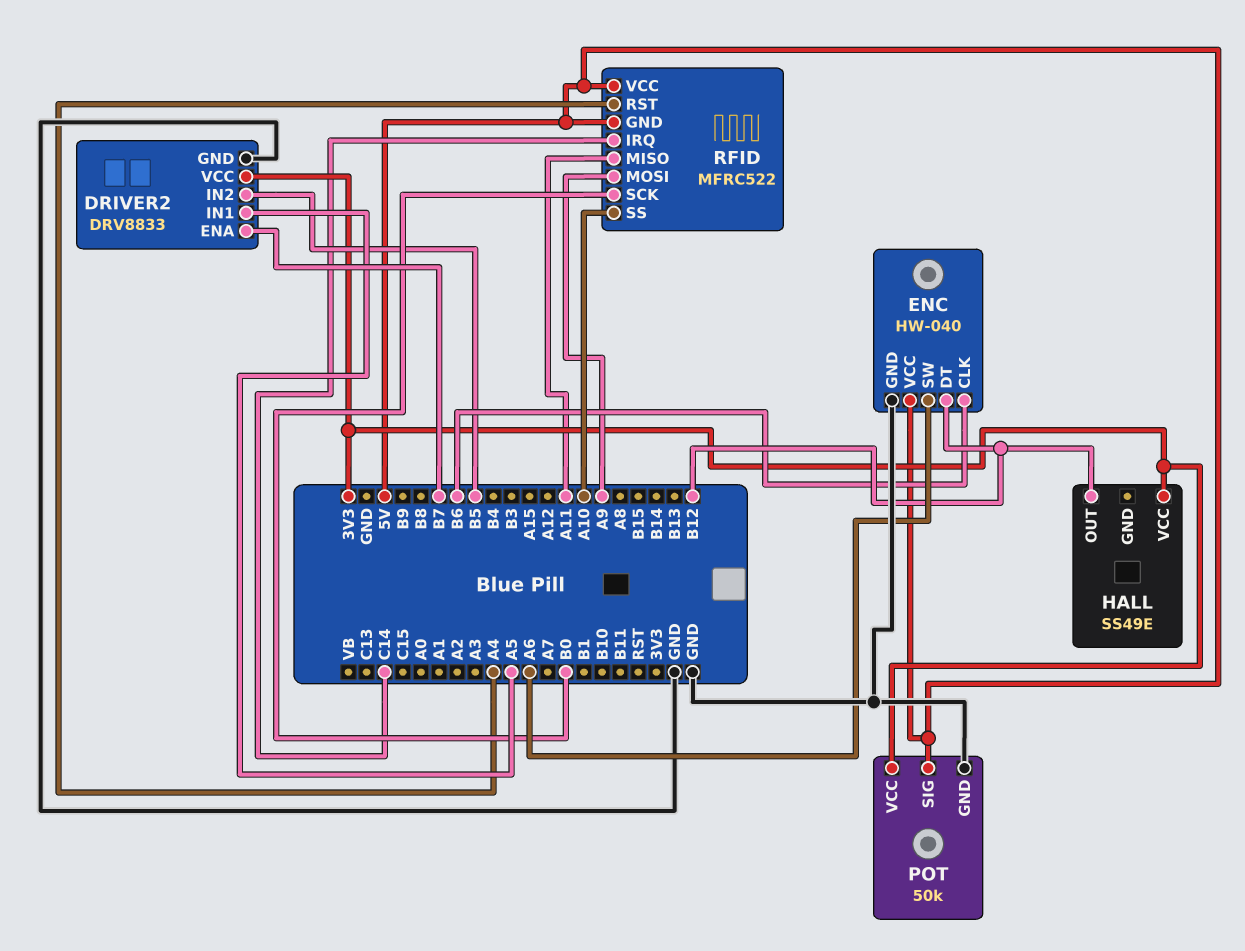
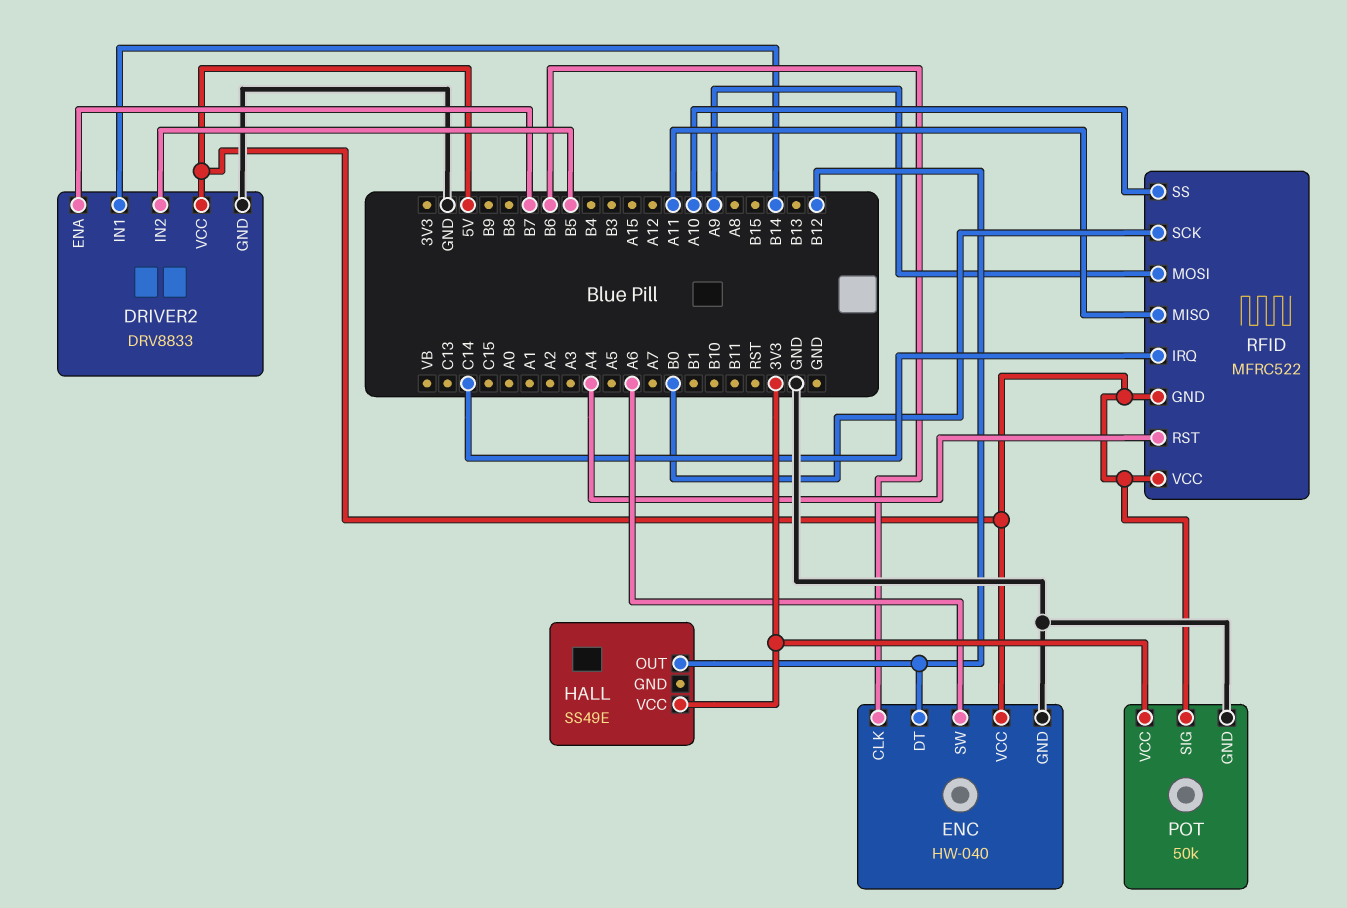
DRIVER2 pin IN1: A5 -> B14
DRIVER2 pin VCC: 3V3 -> 5V

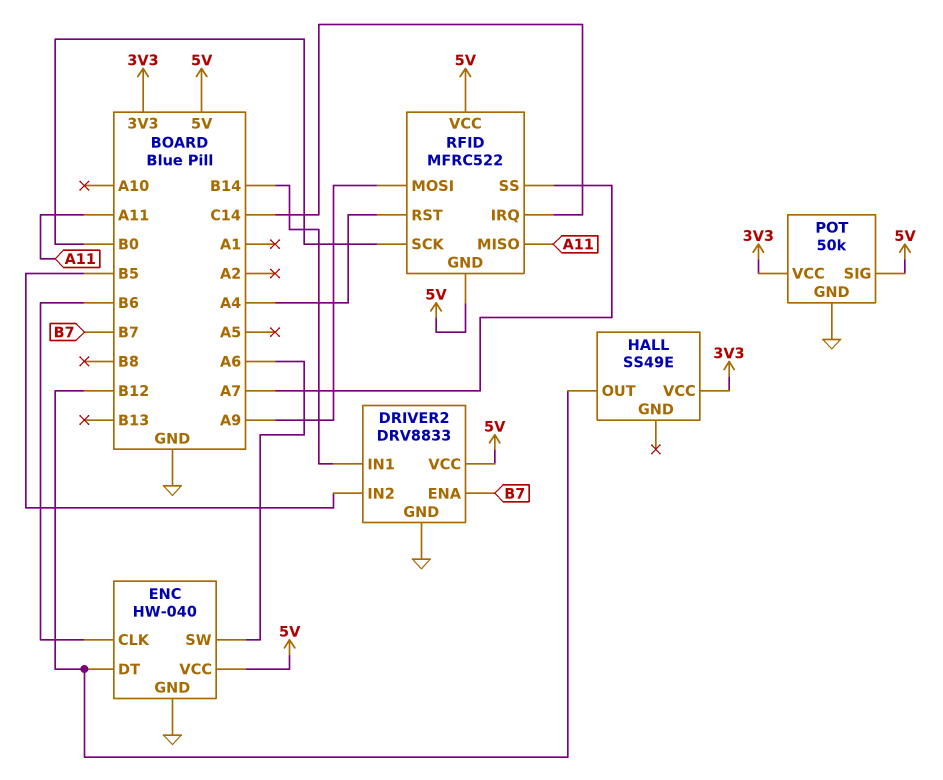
RFID pin SS: A10 -> A7

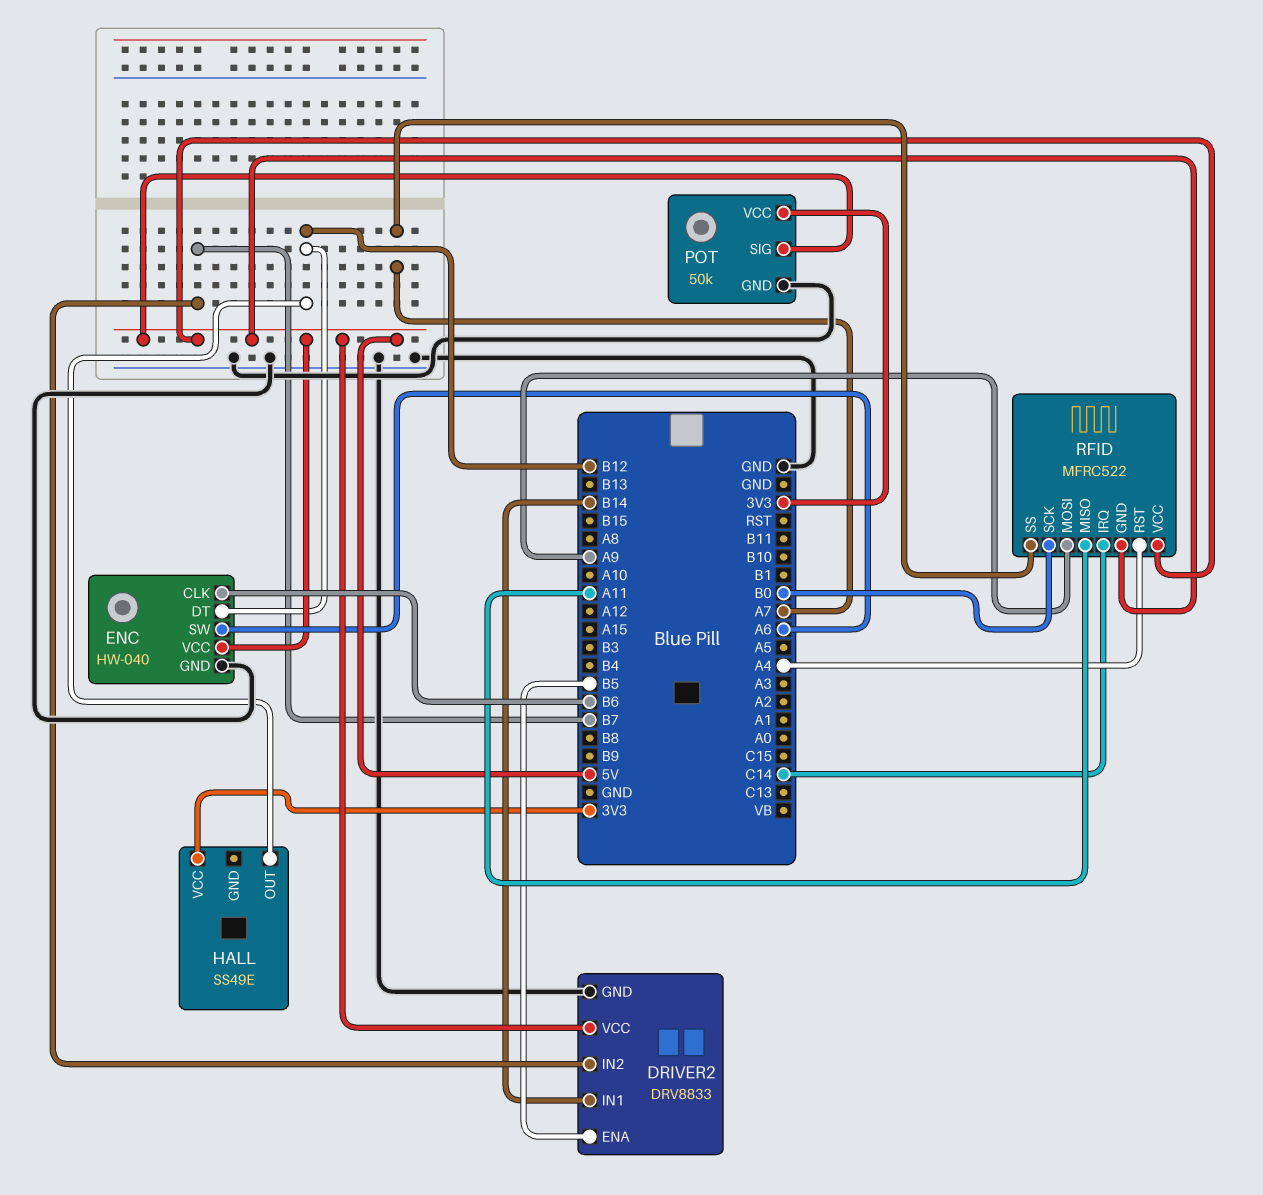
DRIVER2 pin ENA: B7 -> B5
DRIVER2 pin IN2: B5 -> B7

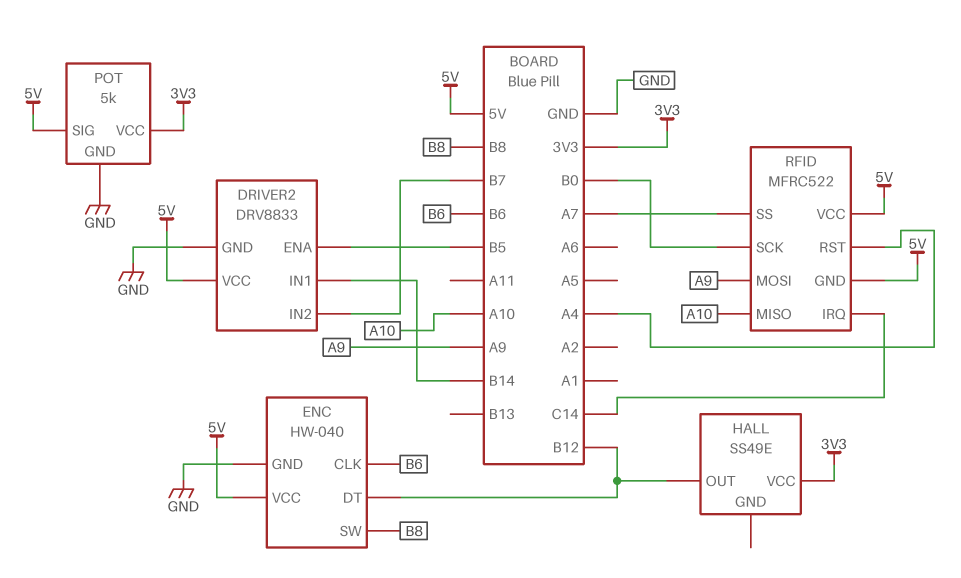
ENC pin SW: A6 -> B8
POT: 50k -> 5k
RFID pin MISO: A11 -> A10

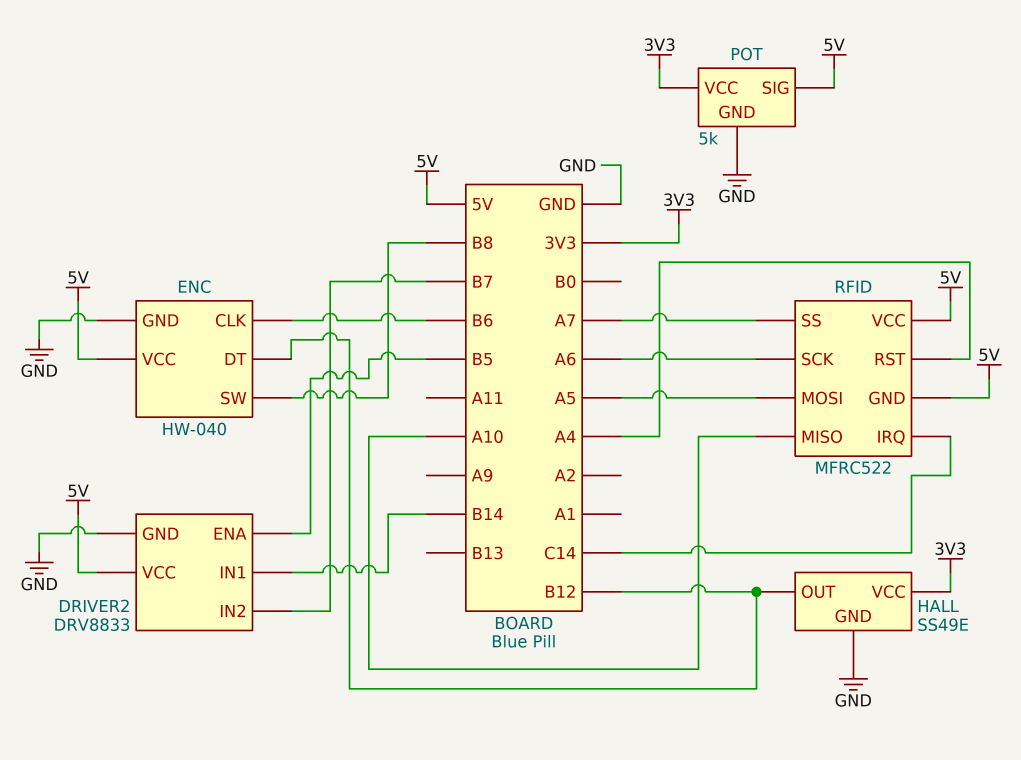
HALL pin GND: none -> GND
RFID pin MOSI: A9 -> A5
RFID pin SCK: B0 -> A6

